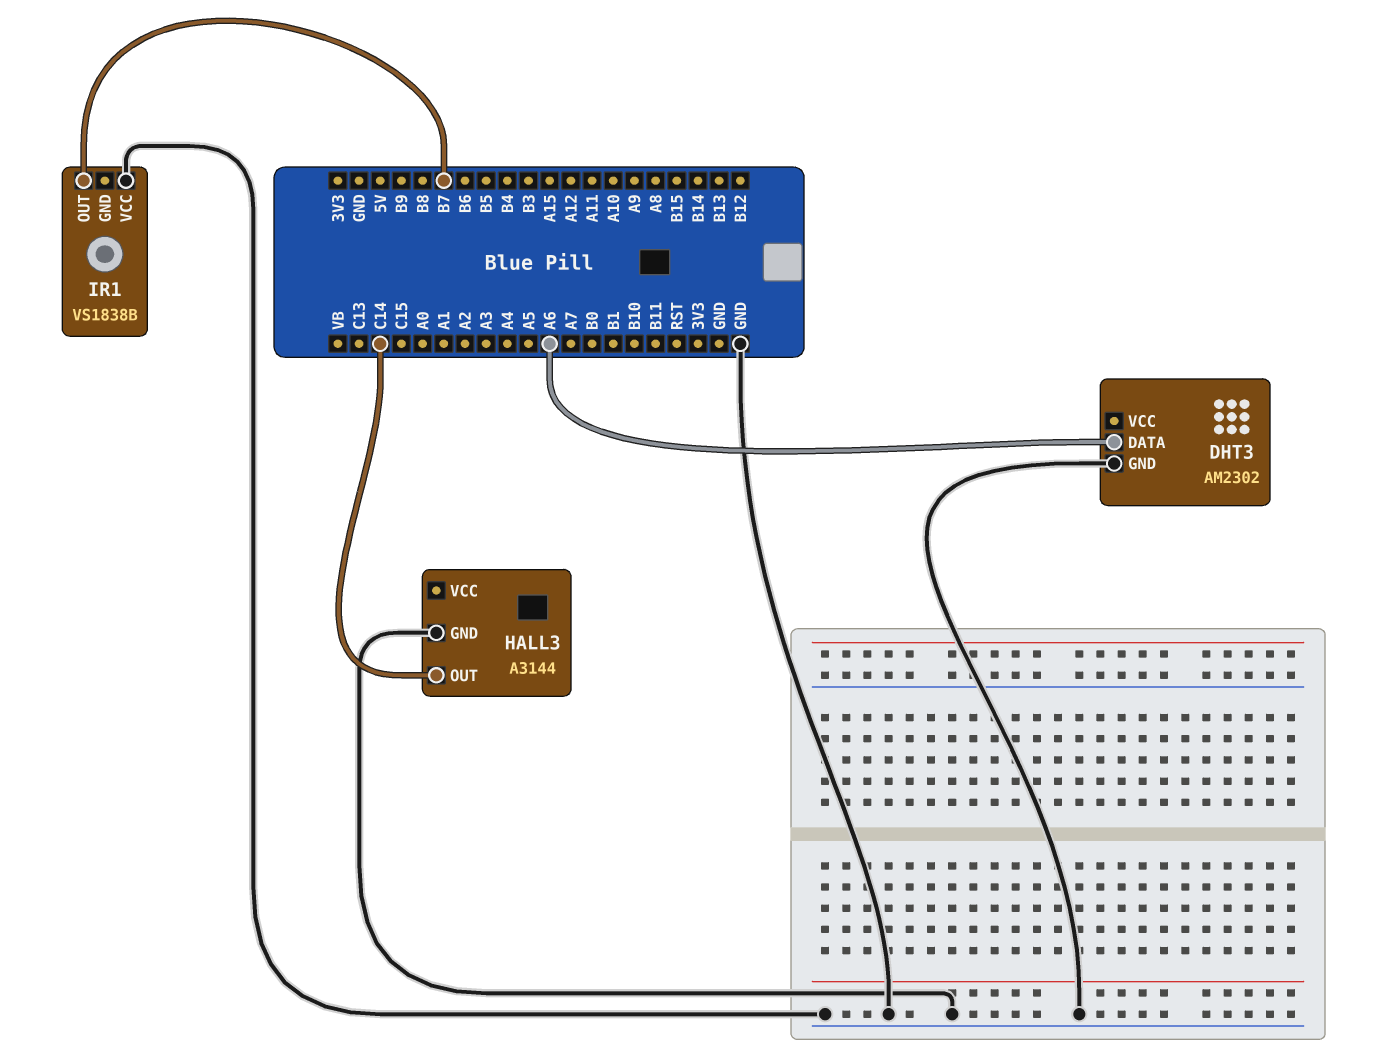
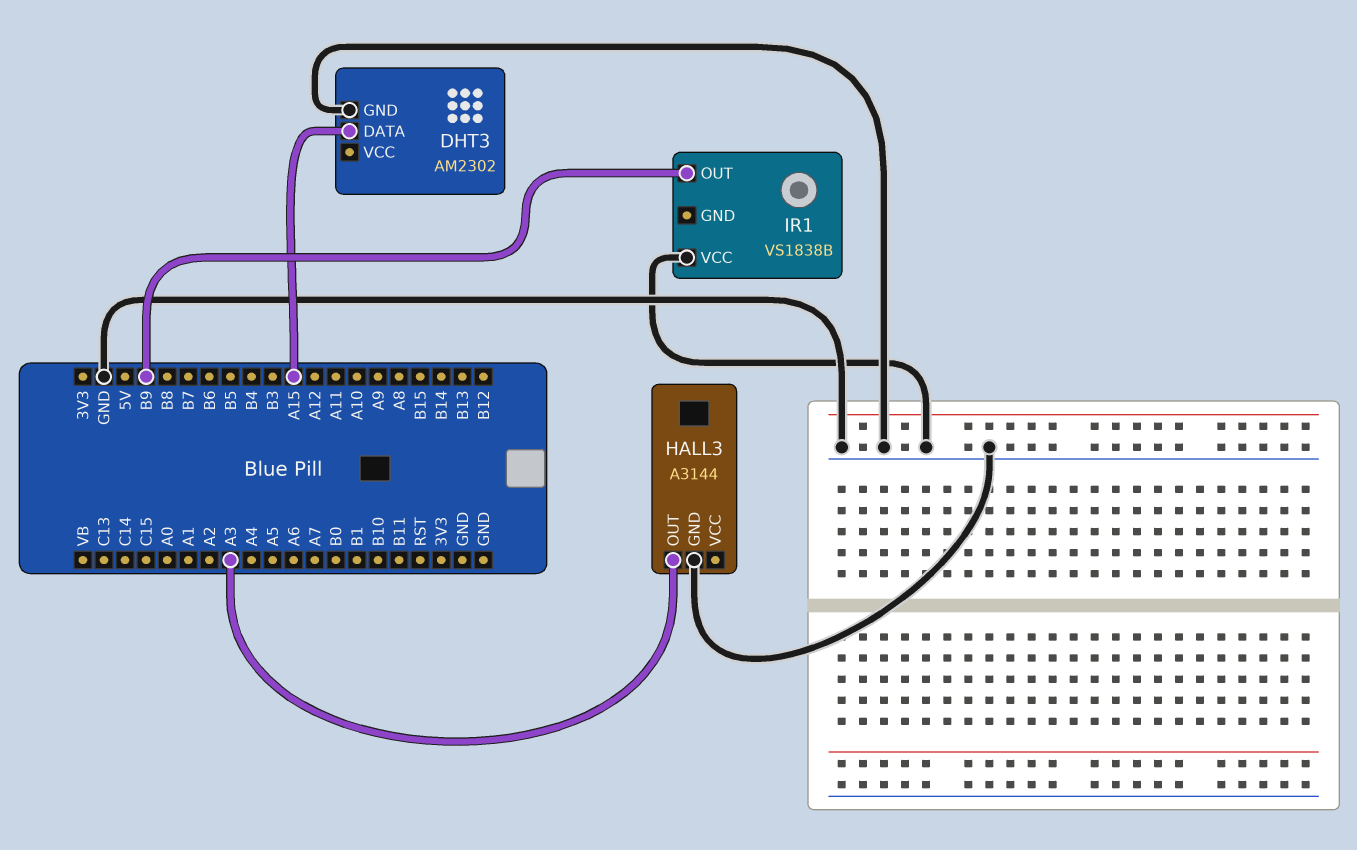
DHT3 pin DATA: A6 -> A15
HALL3 pin OUT: C14 -> A3
IR1 pin OUT: B7 -> B9

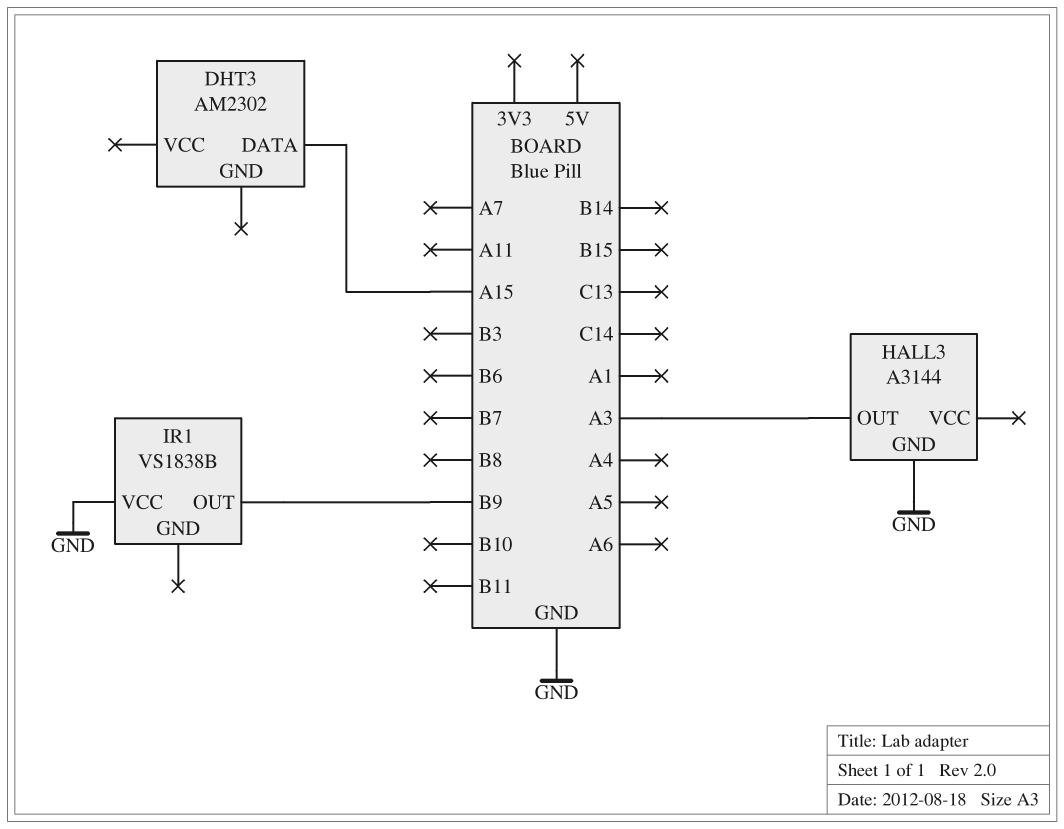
DHT3 pin GND: GND -> none

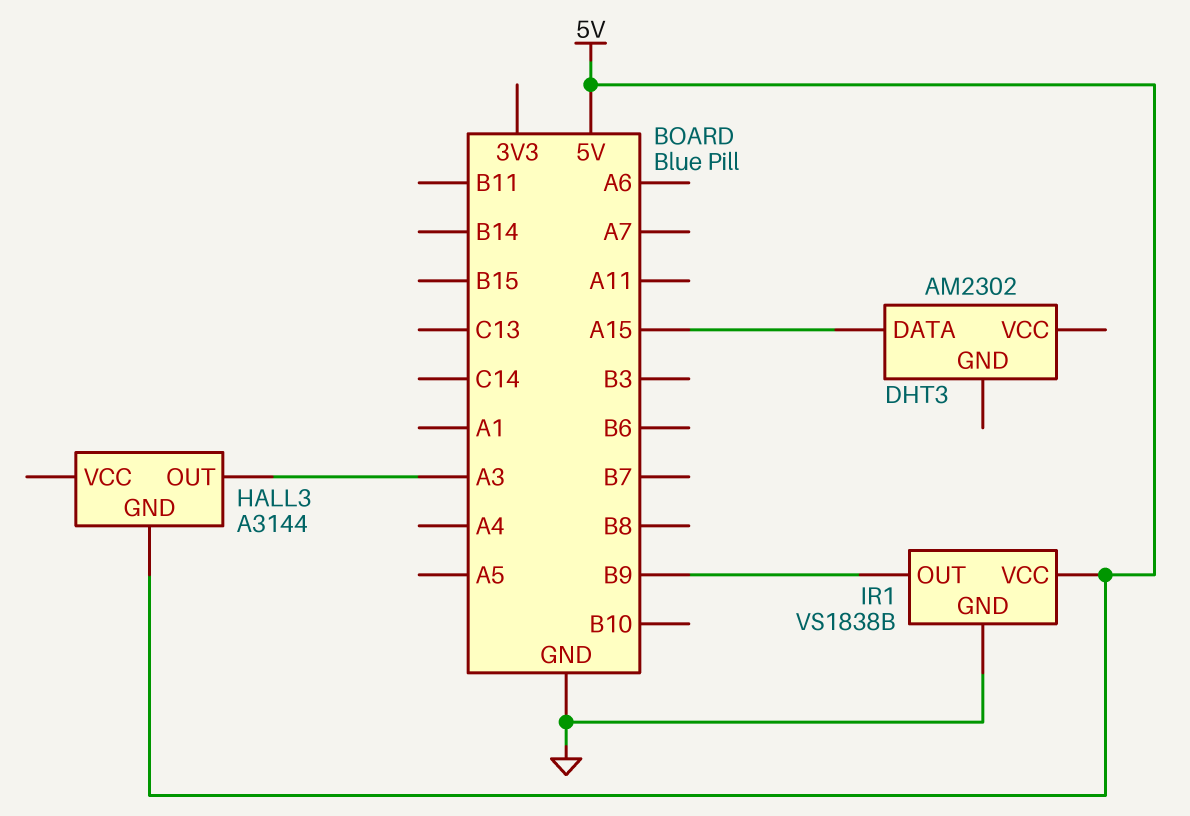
HALL3 pin GND: GND -> 5V
IR1 pin GND: none -> GND
IR1 pin VCC: GND -> 5V

